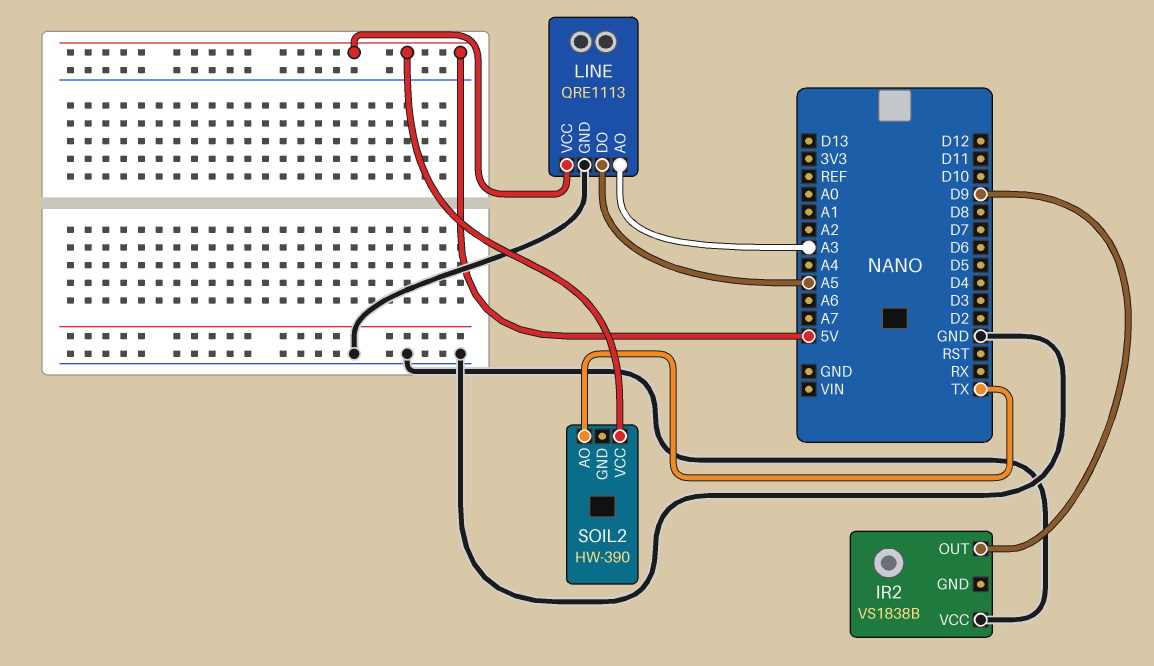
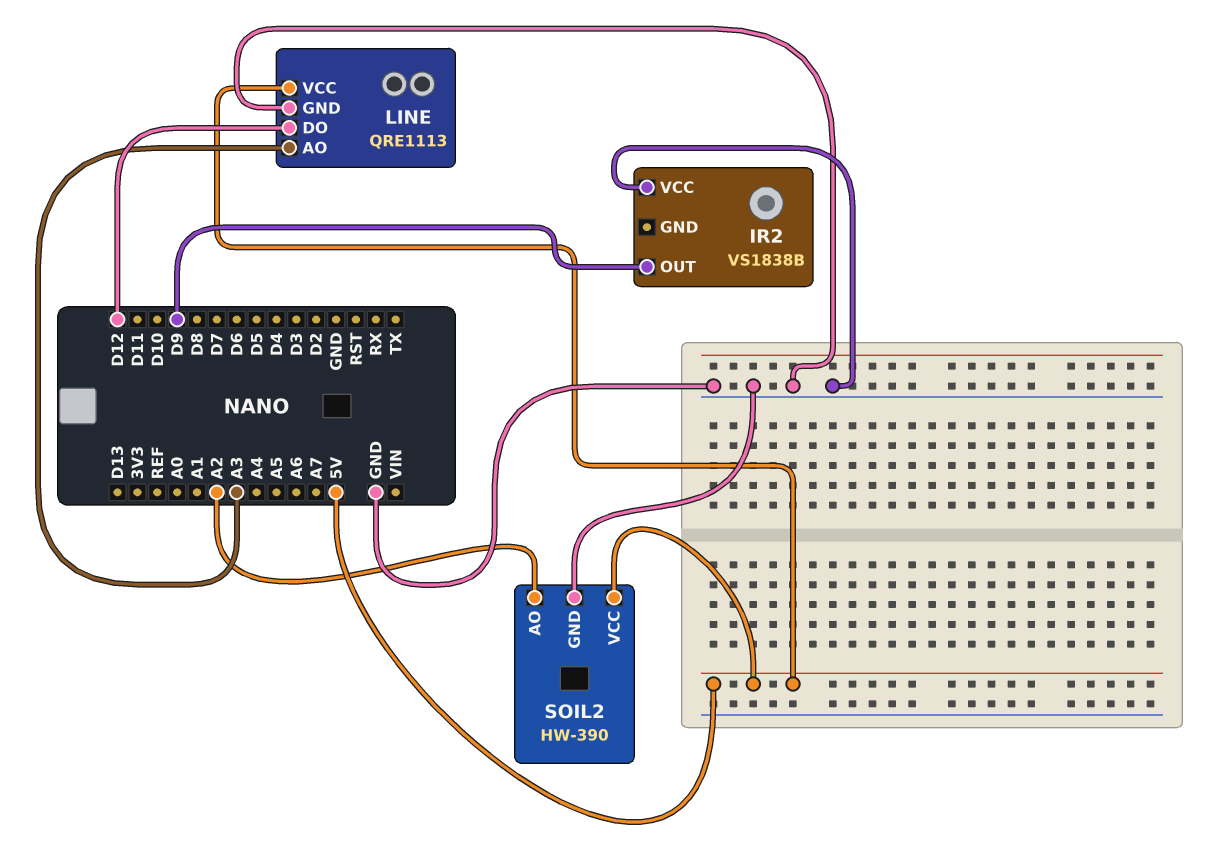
LINE pin DO: A5 -> D12
SOIL2 pin AO: TX -> A2
SOIL2 pin GND: none -> GND

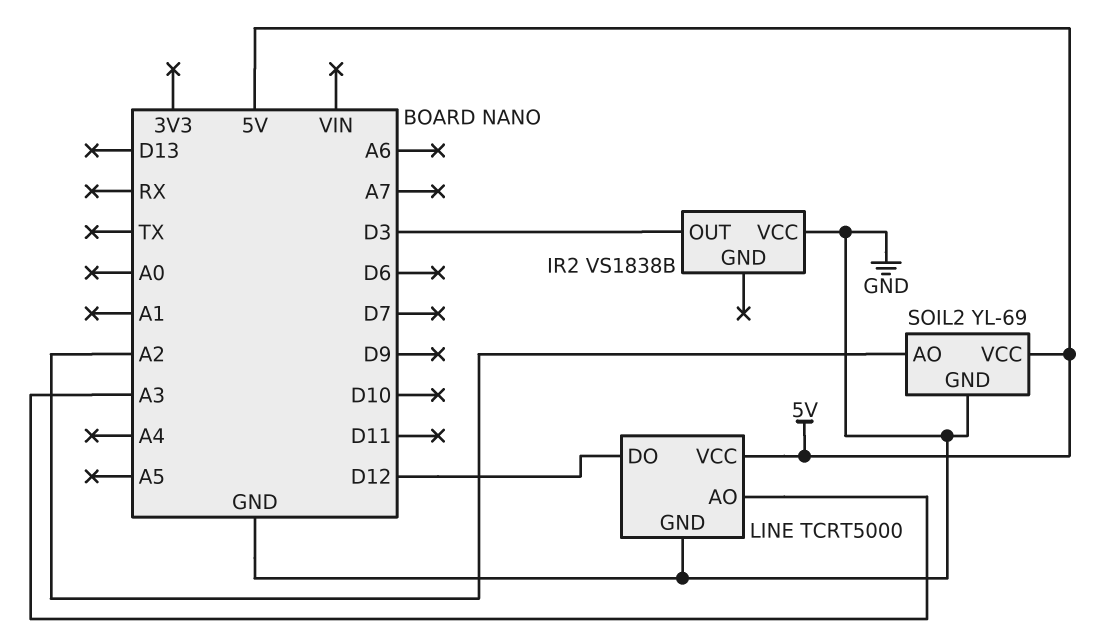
IR2 pin OUT: D9 -> D3
LINE: QRE1113 -> TCRT5000
SOIL2: HW-390 -> YL-69

